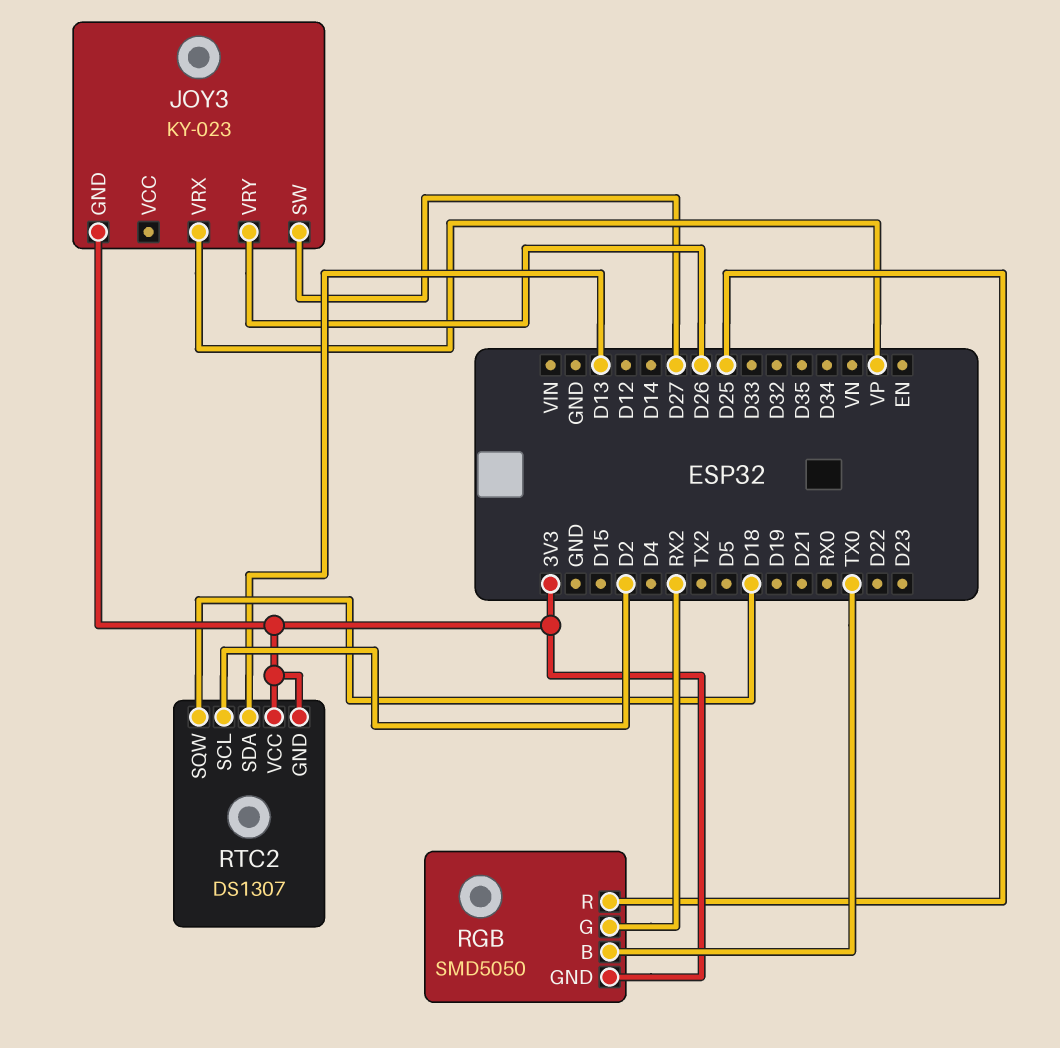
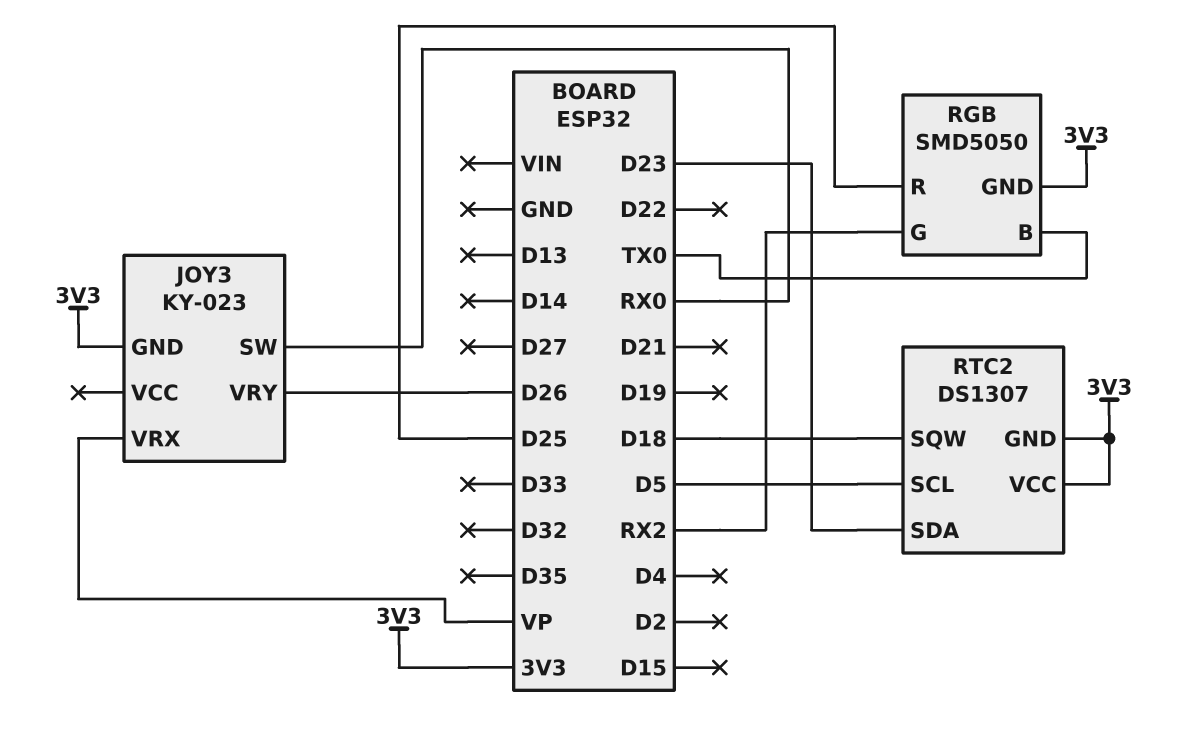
JOY3 pin SW: D27 -> RX0
RTC2 pin SCL: D2 -> D5
RTC2 pin SDA: D13 -> D23

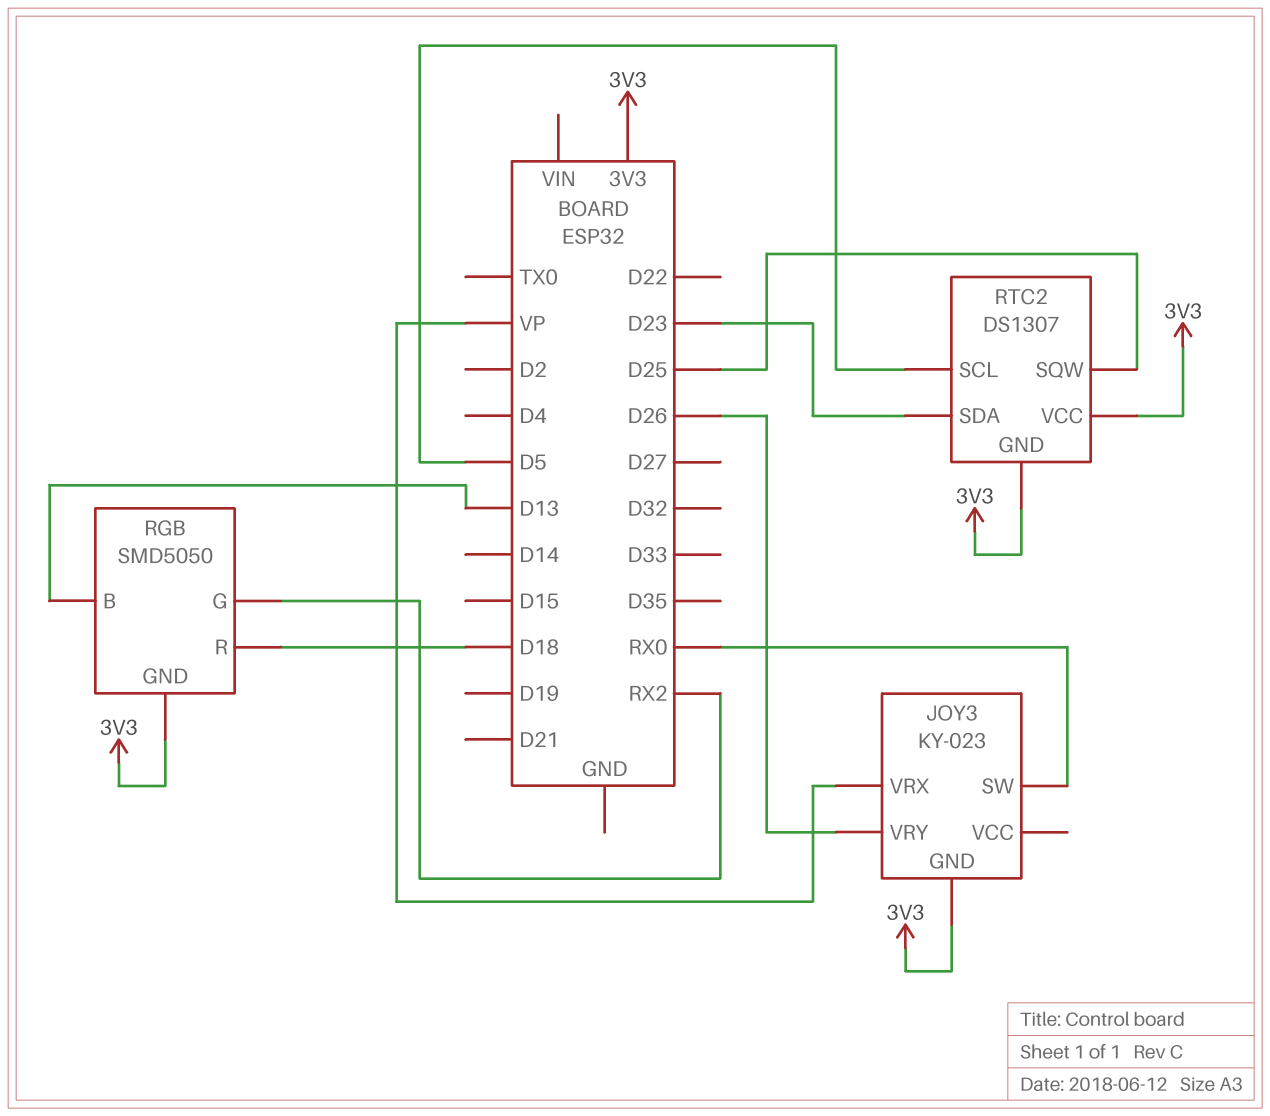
RGB pin B: TX0 -> D13
RGB pin R: D25 -> D18
RTC2 pin SQW: D18 -> D25

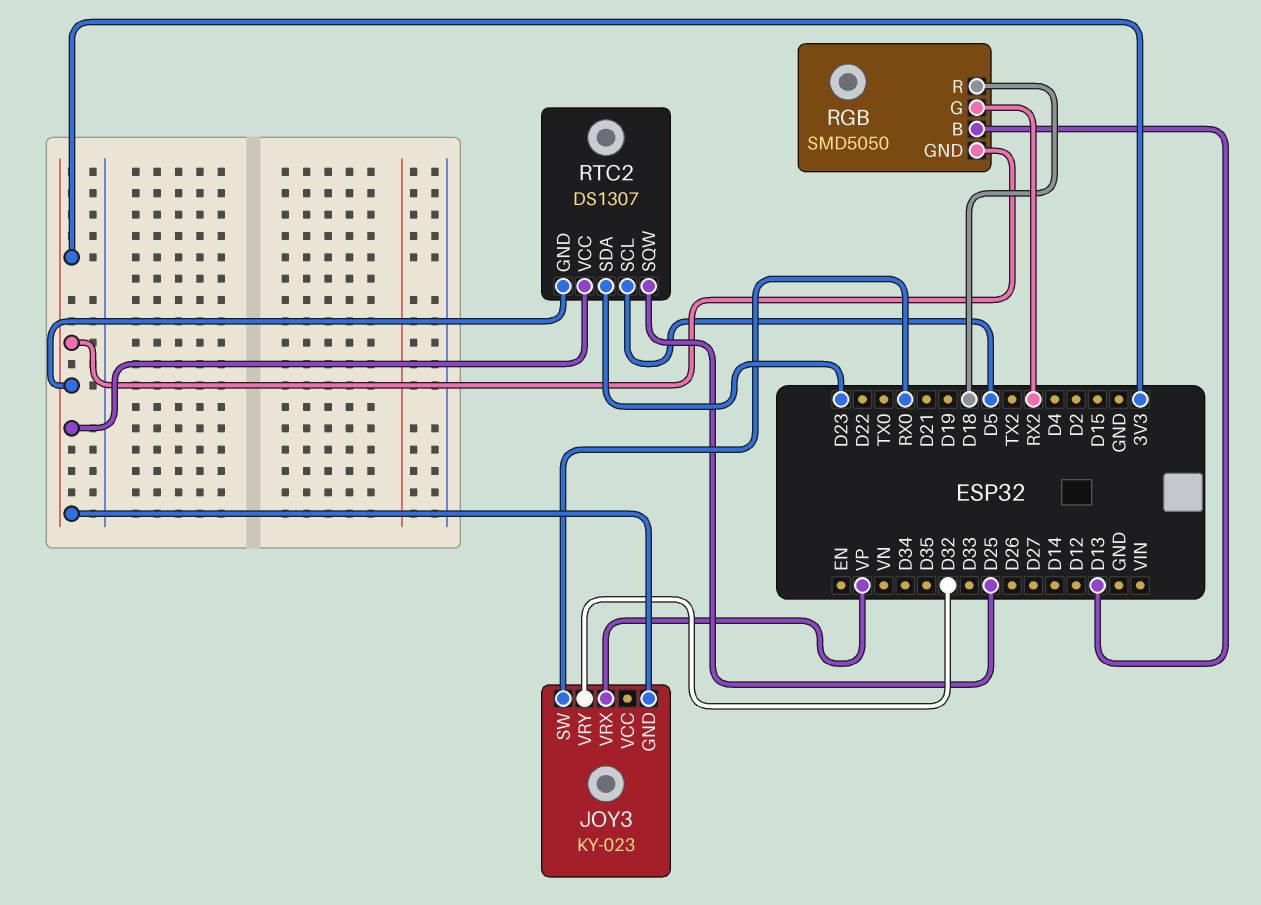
JOY3 pin VRY: D26 -> D32

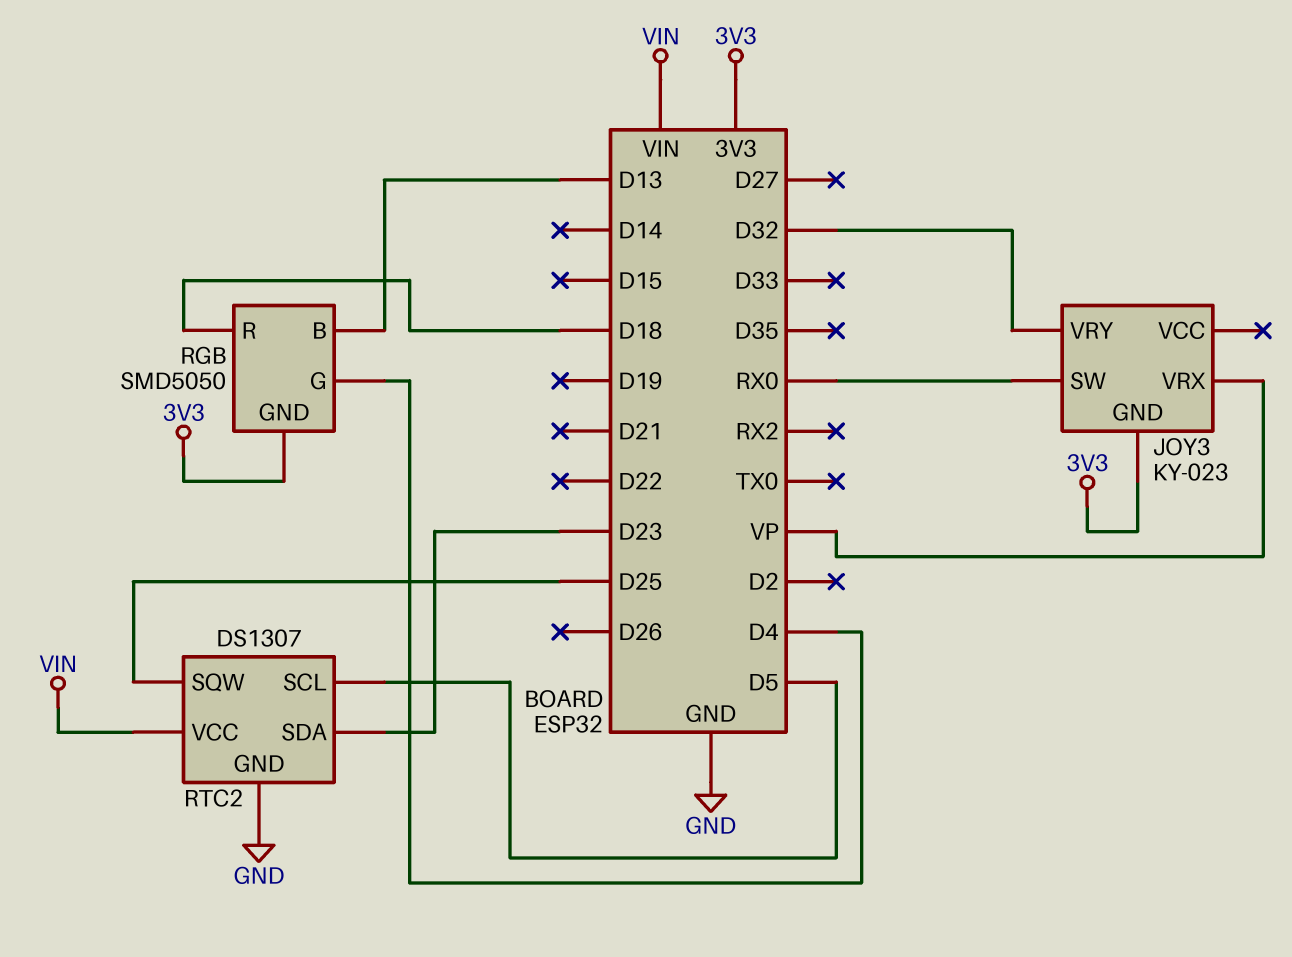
RGB pin G: RX2 -> D4
RTC2 pin GND: 3V3 -> GND
RTC2 pin VCC: 3V3 -> VIN

